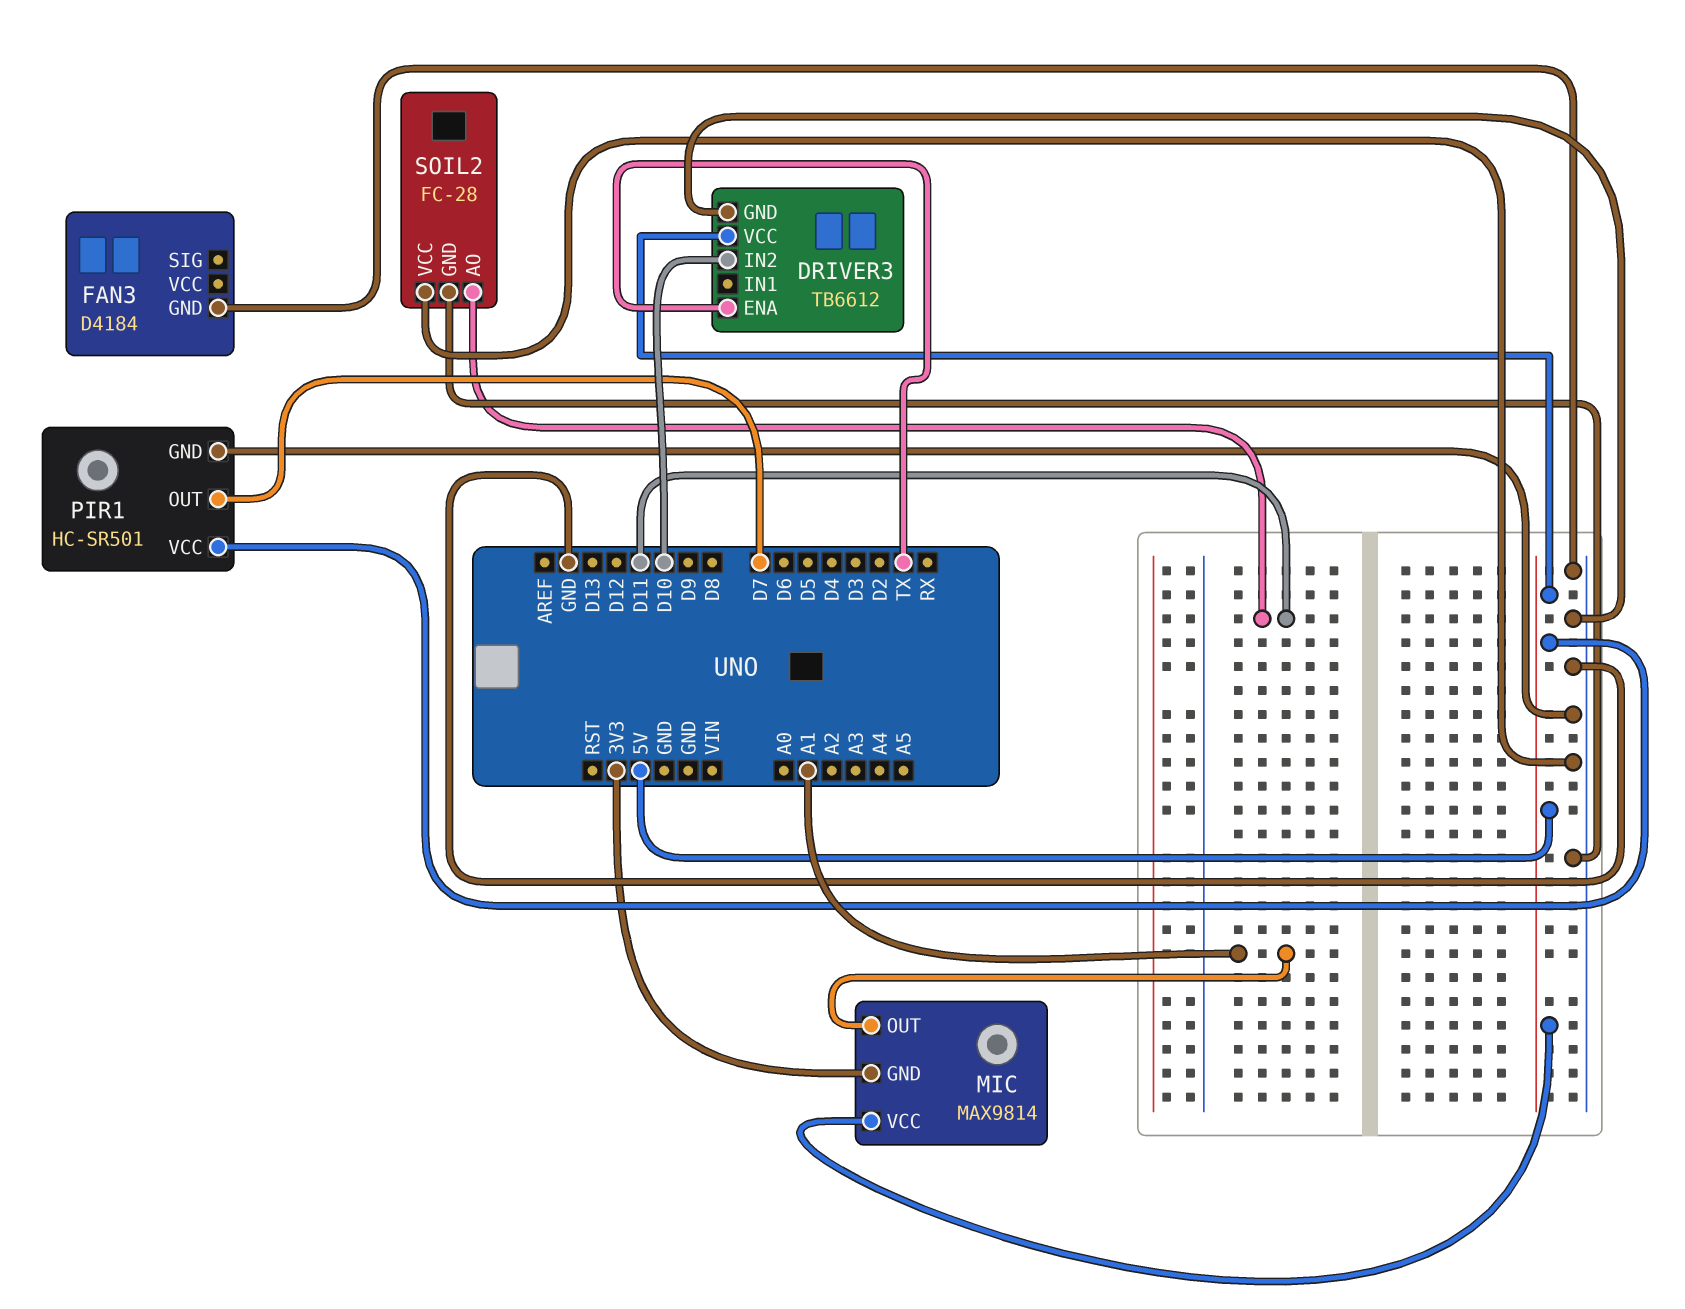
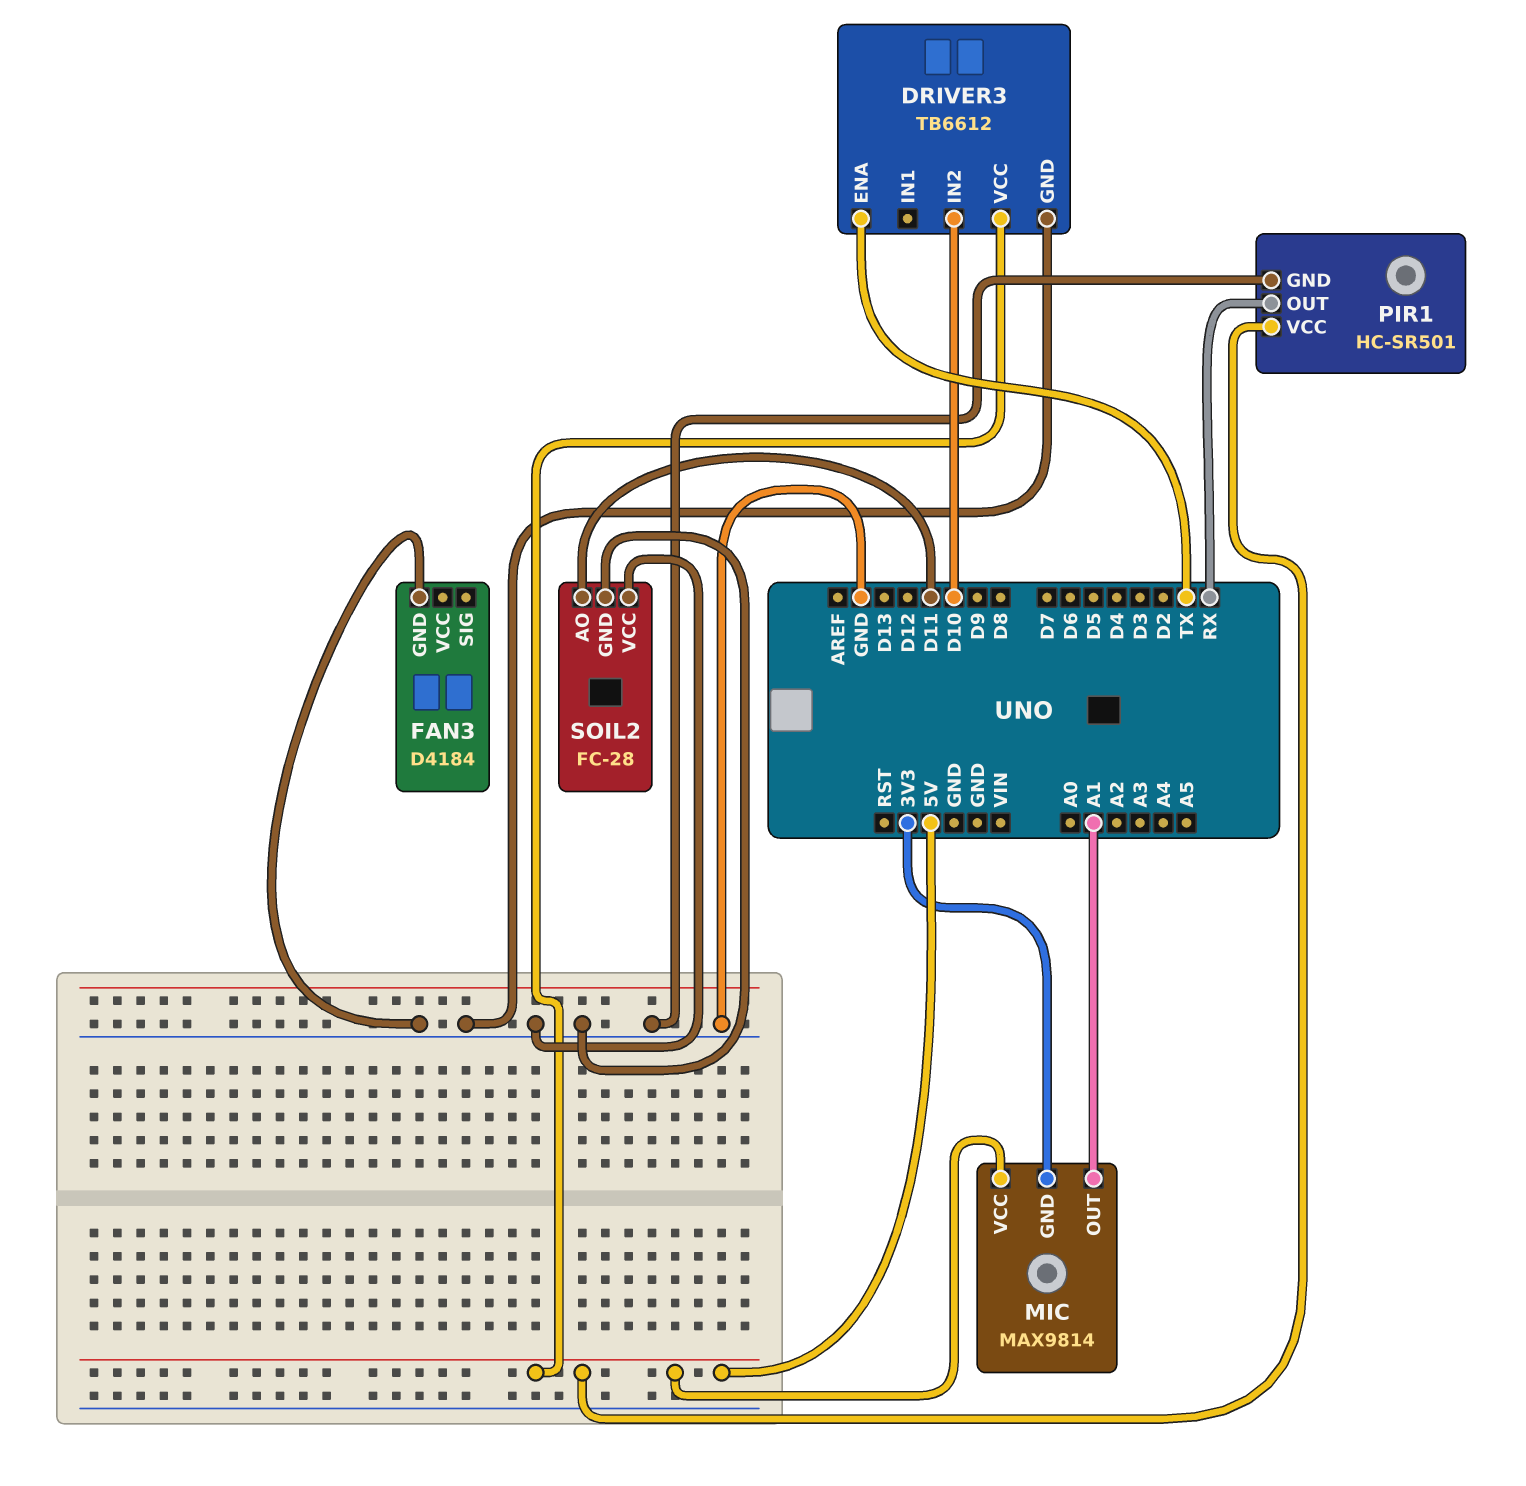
PIR1 pin OUT: D7 -> RX

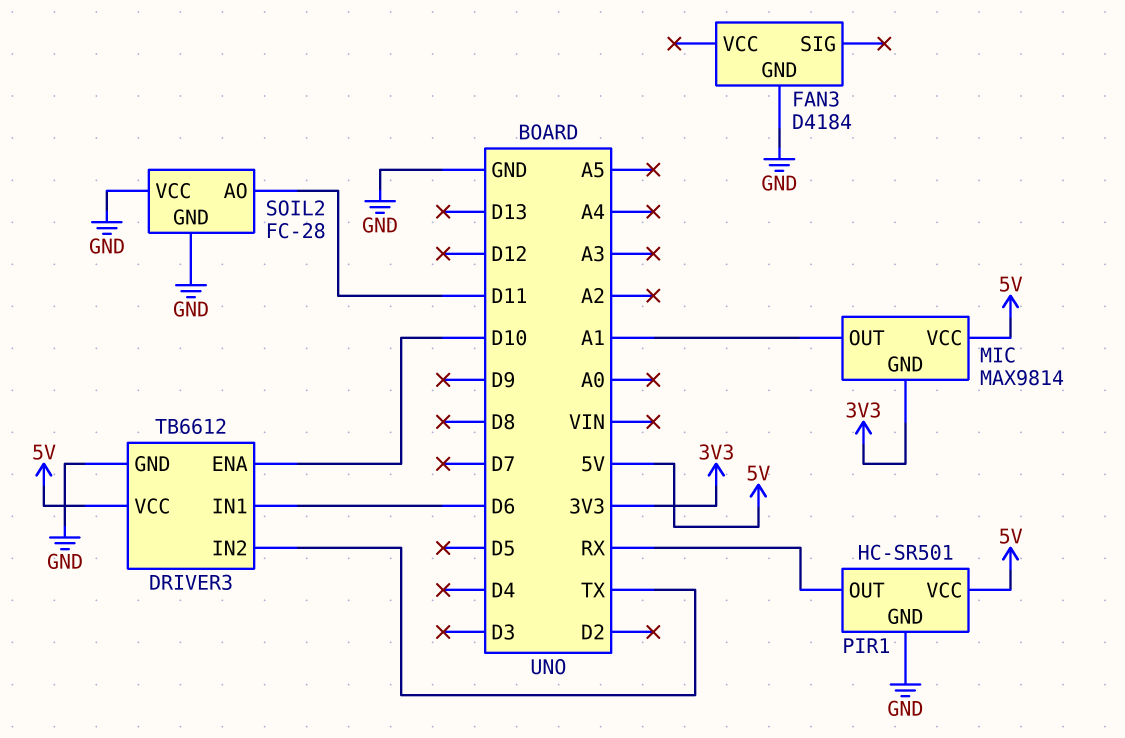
DRIVER3 pin ENA: TX -> D10
DRIVER3 pin IN1: none -> D6
DRIVER3 pin IN2: D10 -> TX

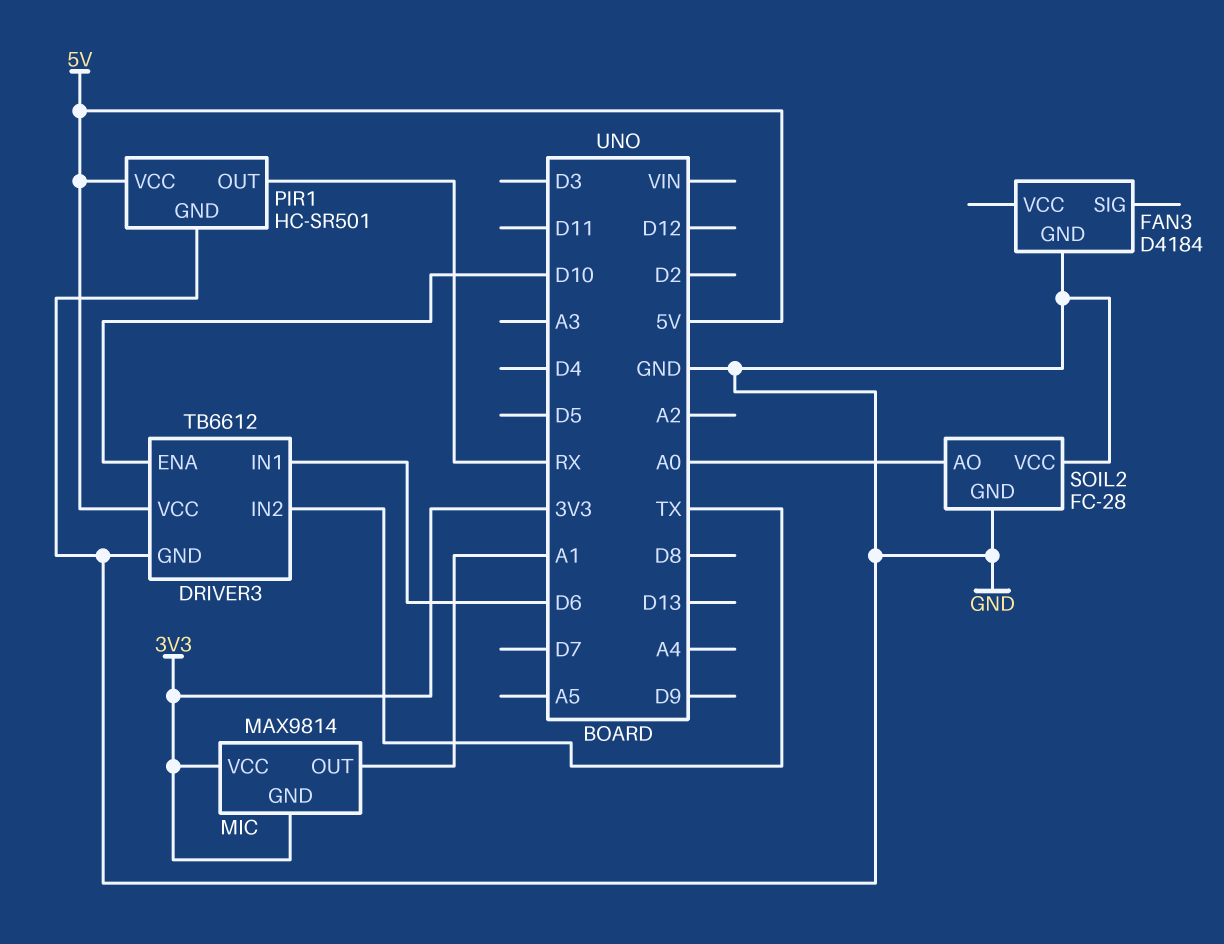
MIC pin VCC: 5V -> 3V3
SOIL2 pin AO: D11 -> A0

